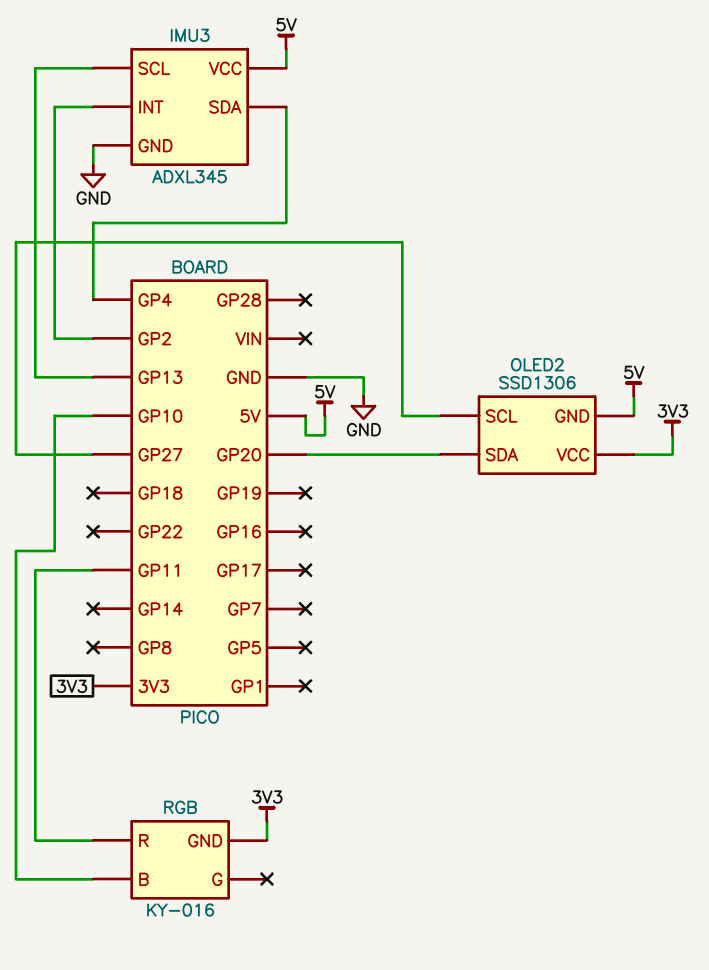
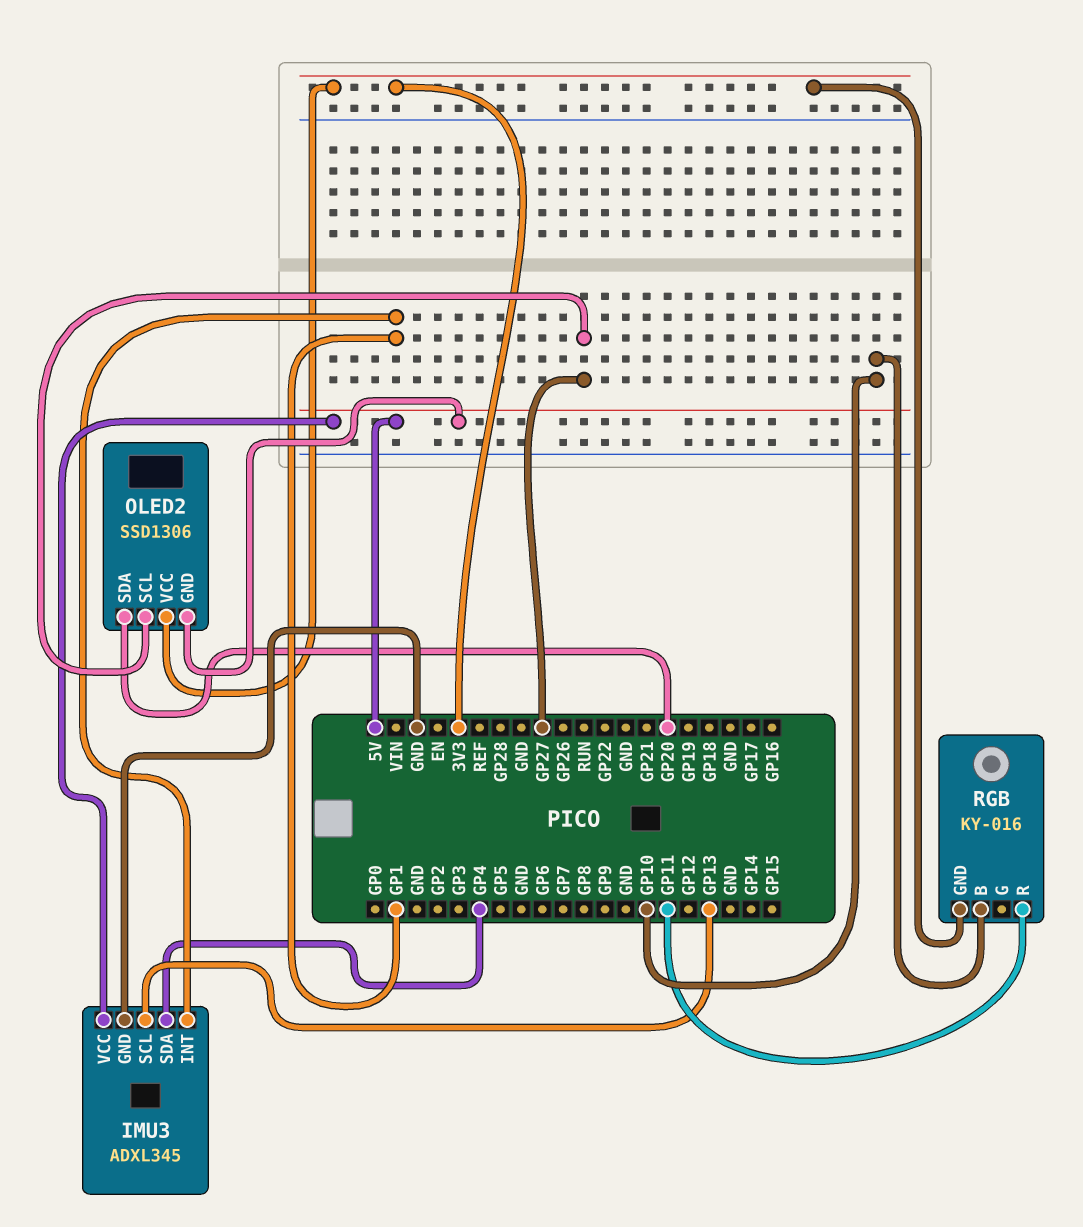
IMU3 pin INT: GP2 -> GP1

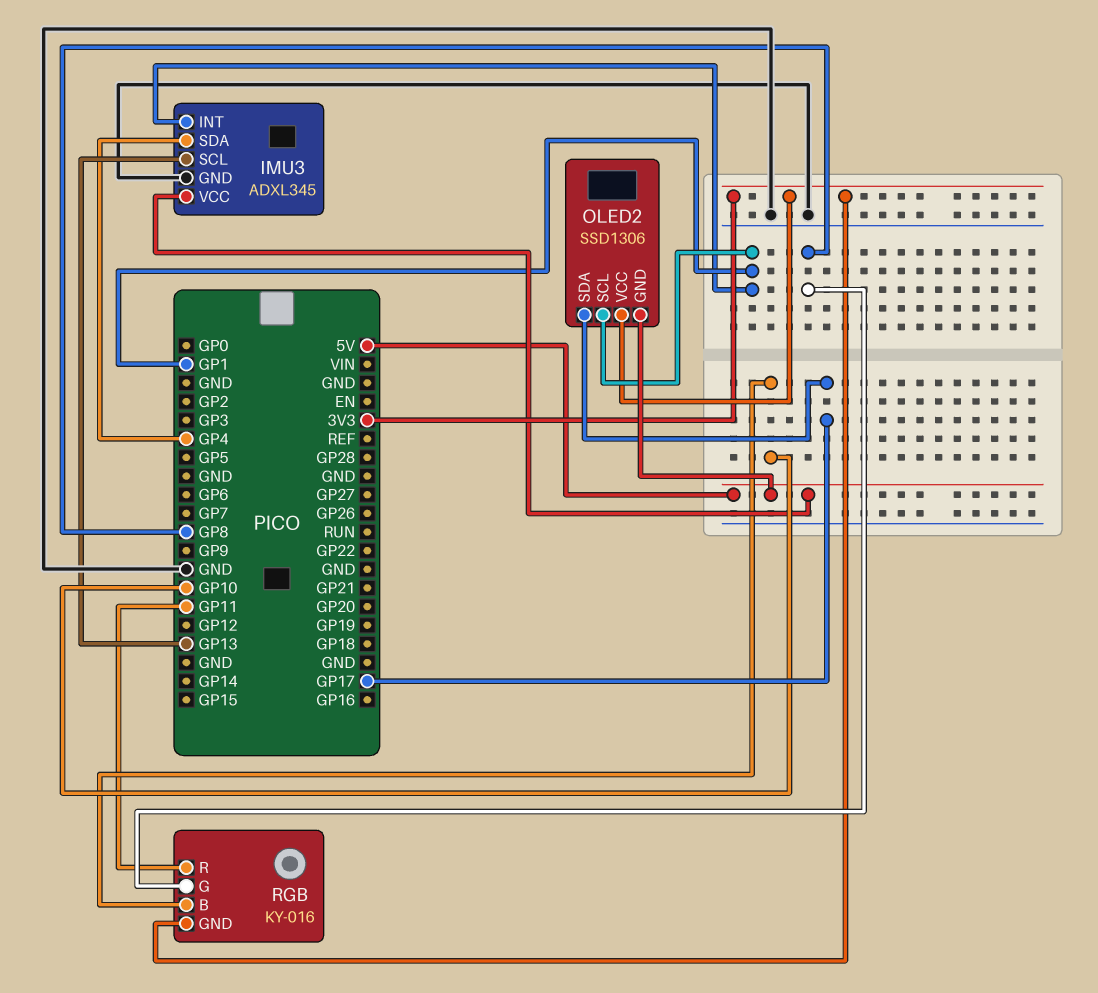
OLED2 pin SCL: GP27 -> GP1
OLED2 pin SDA: GP20 -> GP17
RGB pin G: none -> GP8

